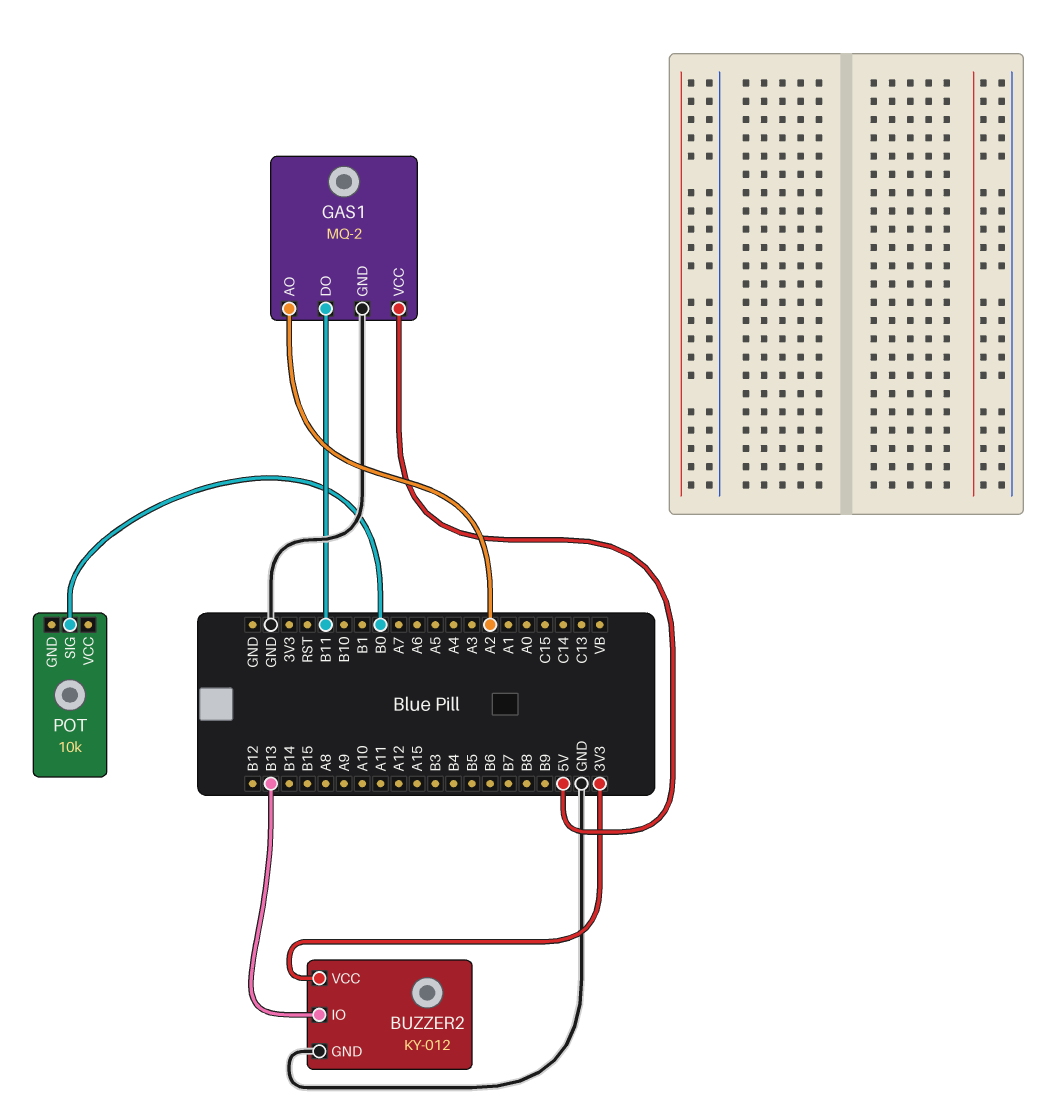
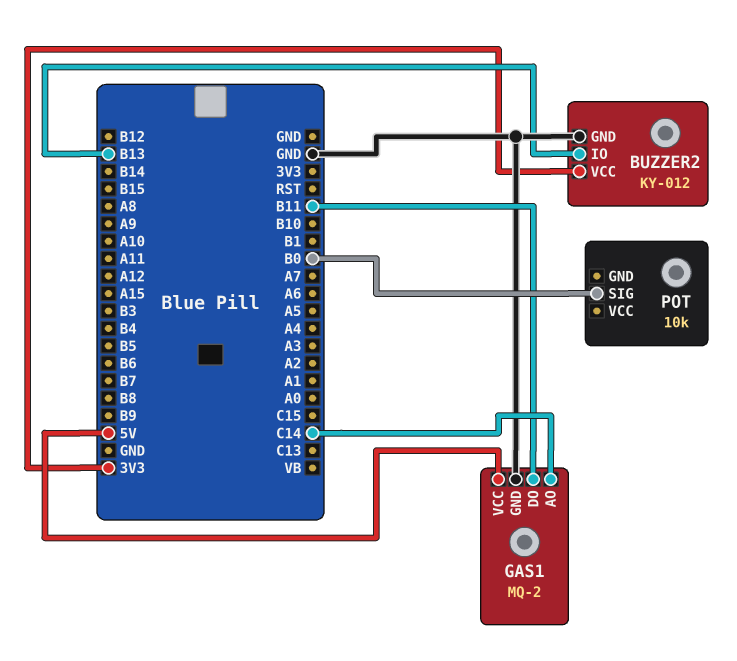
GAS1 pin AO: A2 -> C14

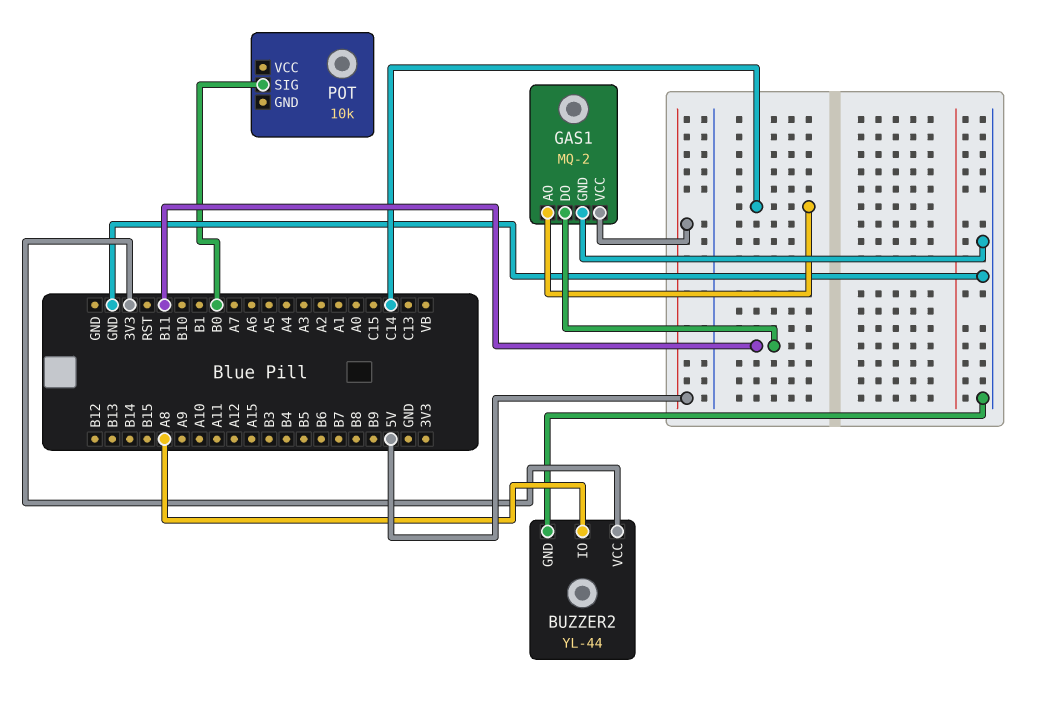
BUZZER2: KY-012 -> YL-44
BUZZER2 pin IO: B13 -> A8

